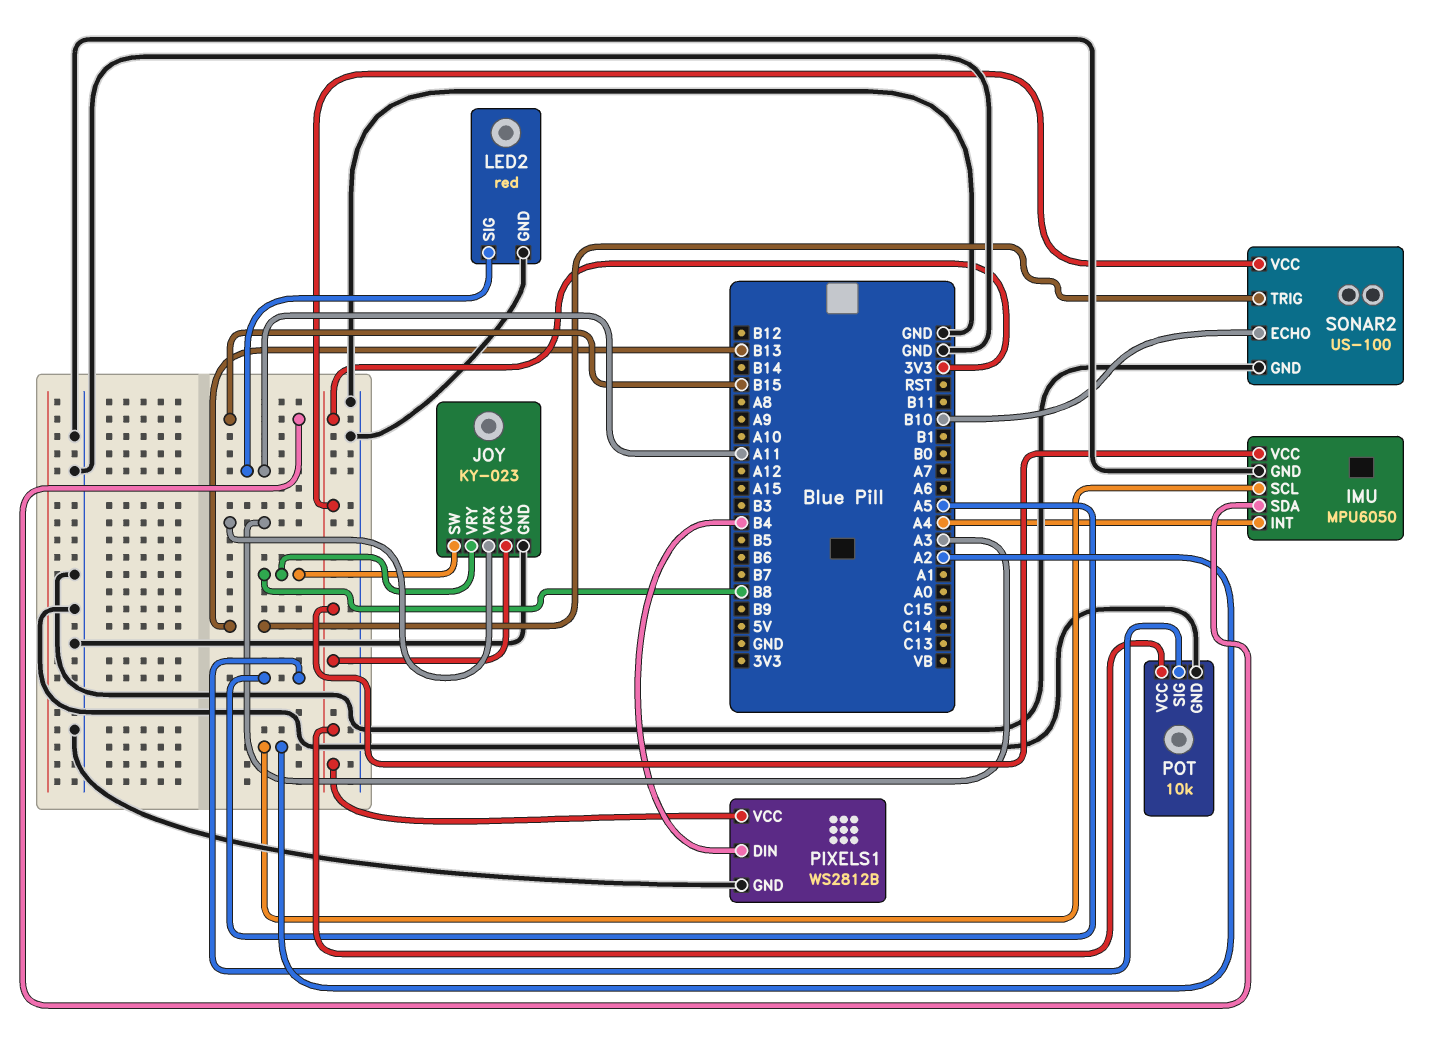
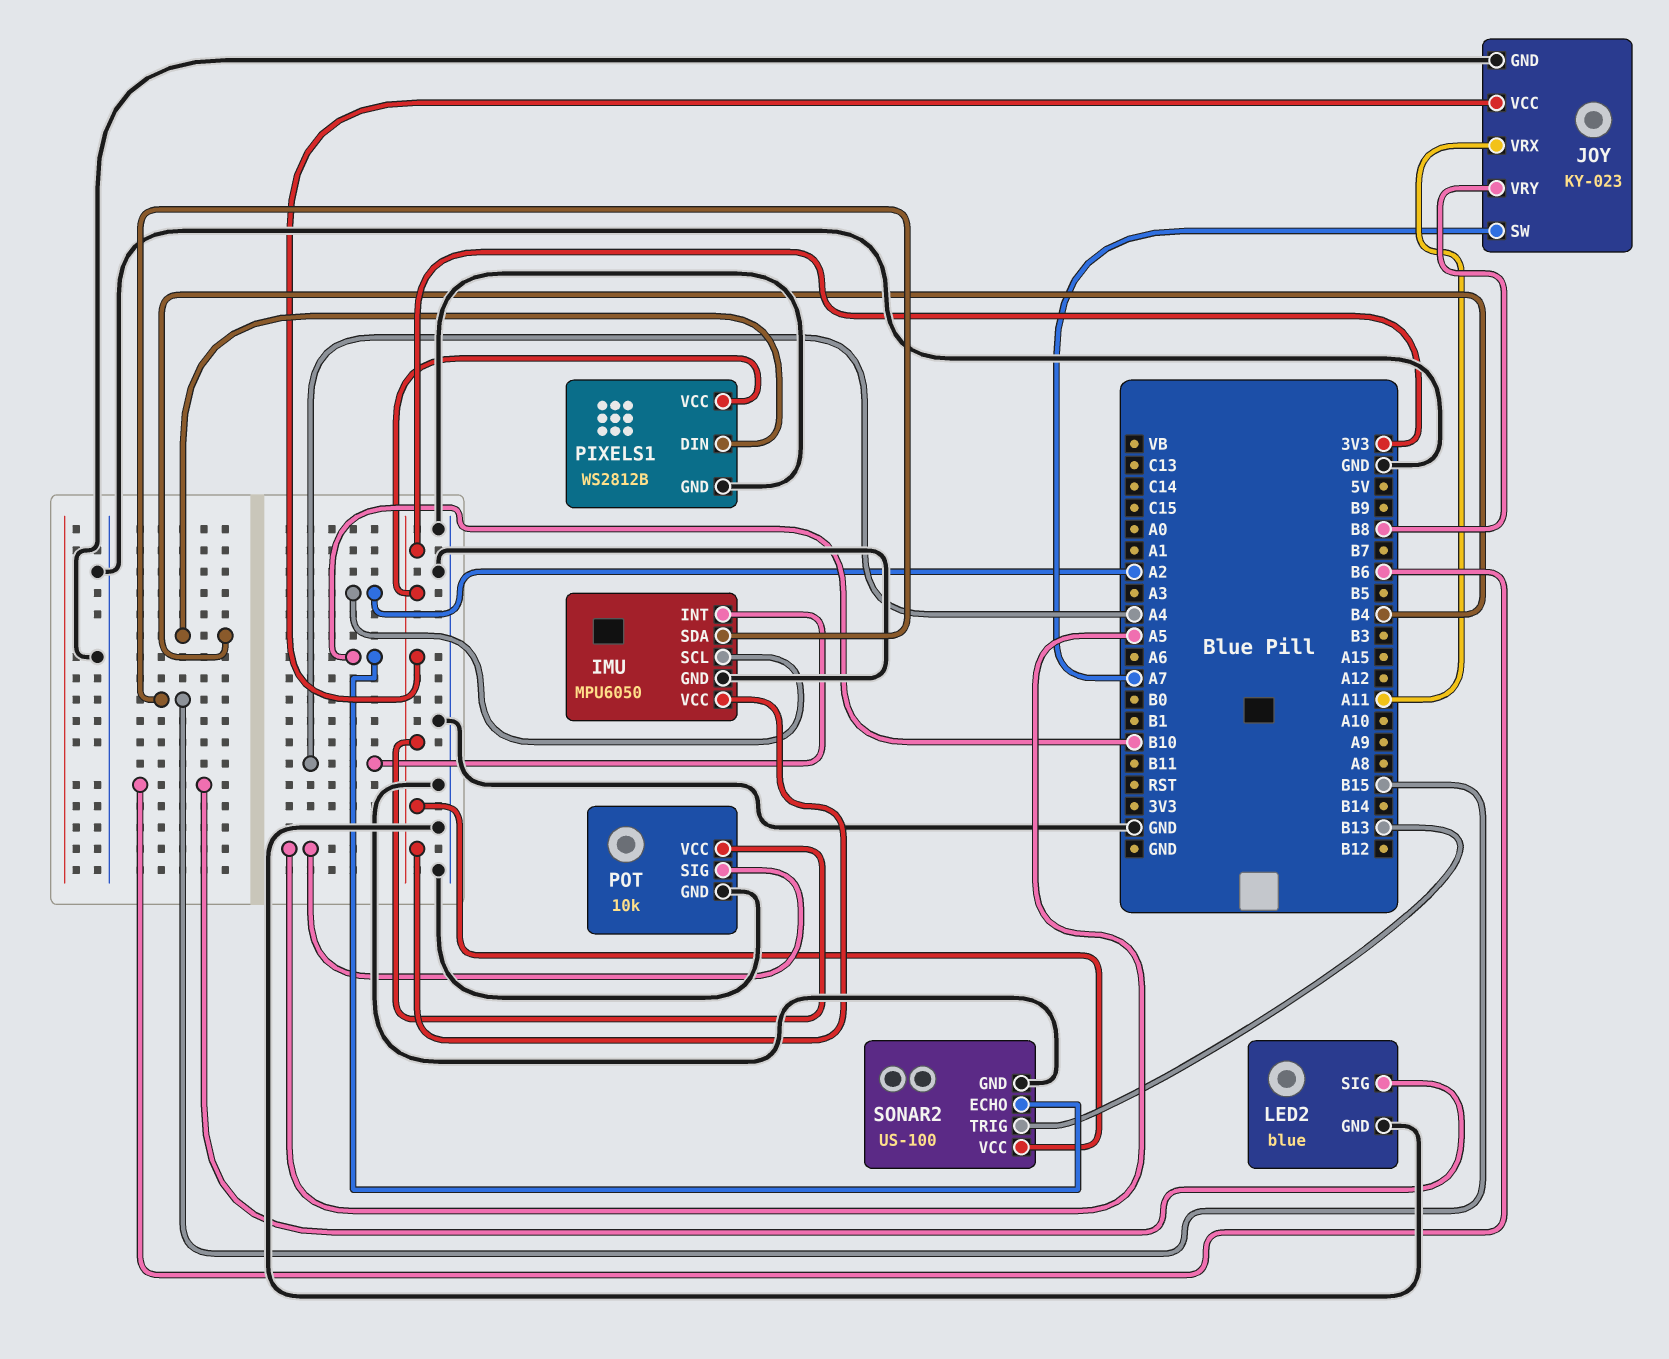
JOY pin SW: B8 -> A7
JOY pin VRX: A3 -> A11
LED2: red -> blue
LED2 pin SIG: A11 -> B6

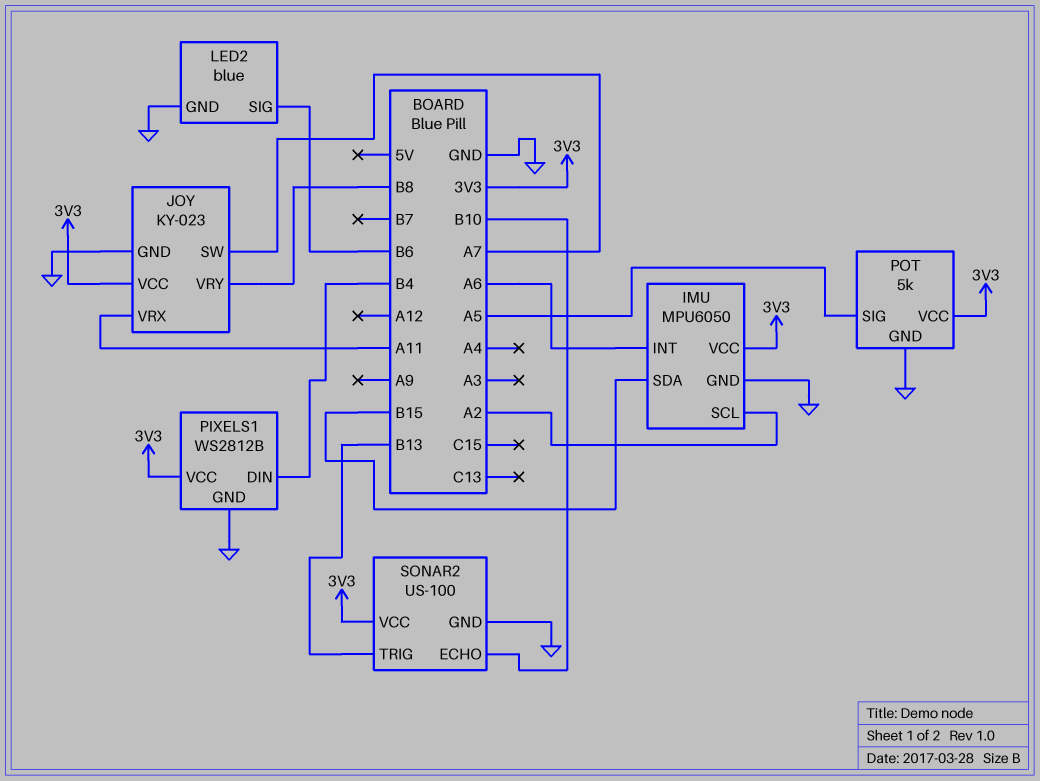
IMU pin INT: A4 -> A6
POT: 10k -> 5k

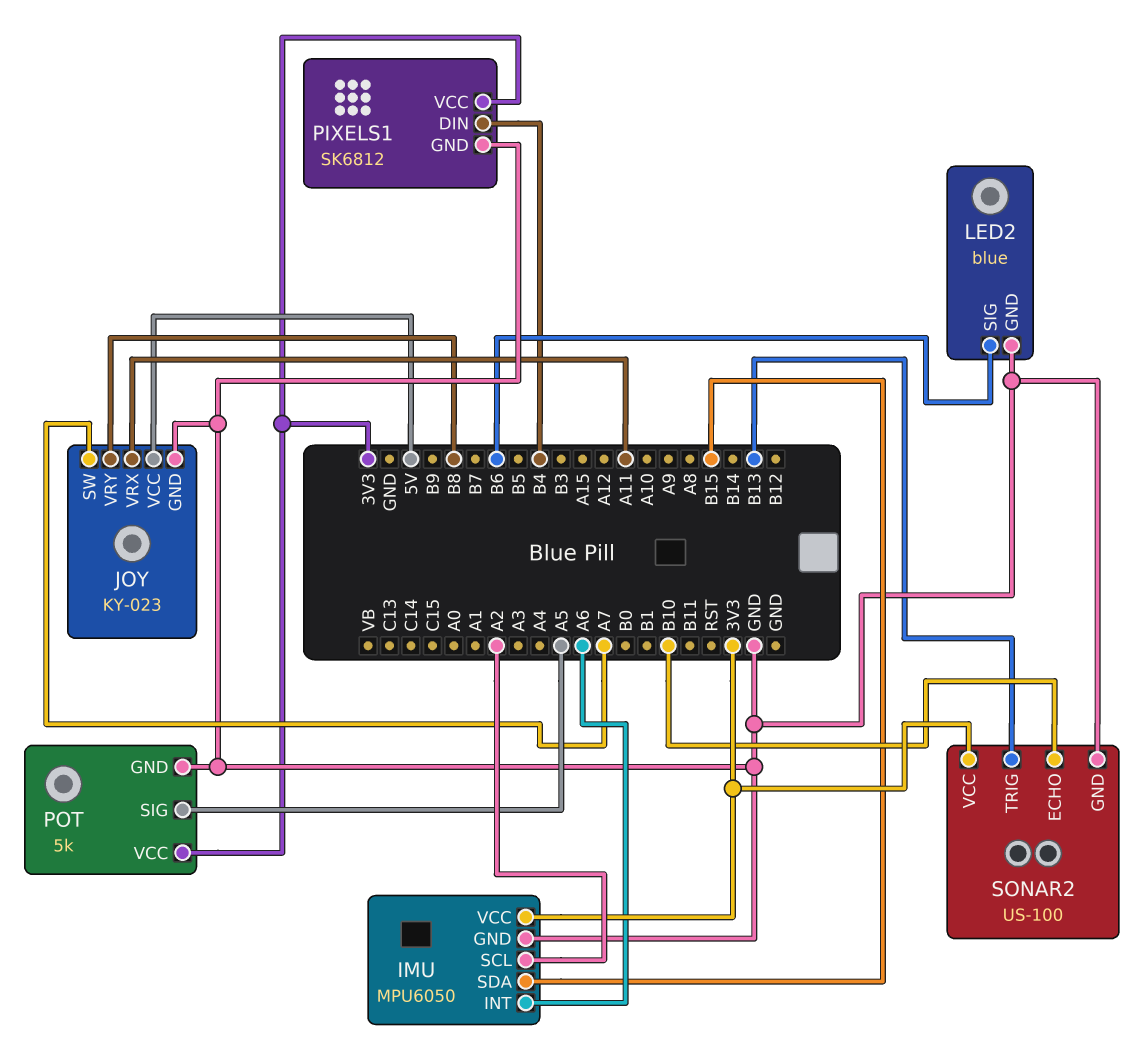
JOY pin VCC: 3V3 -> 5V
PIXELS1: WS2812B -> SK6812

